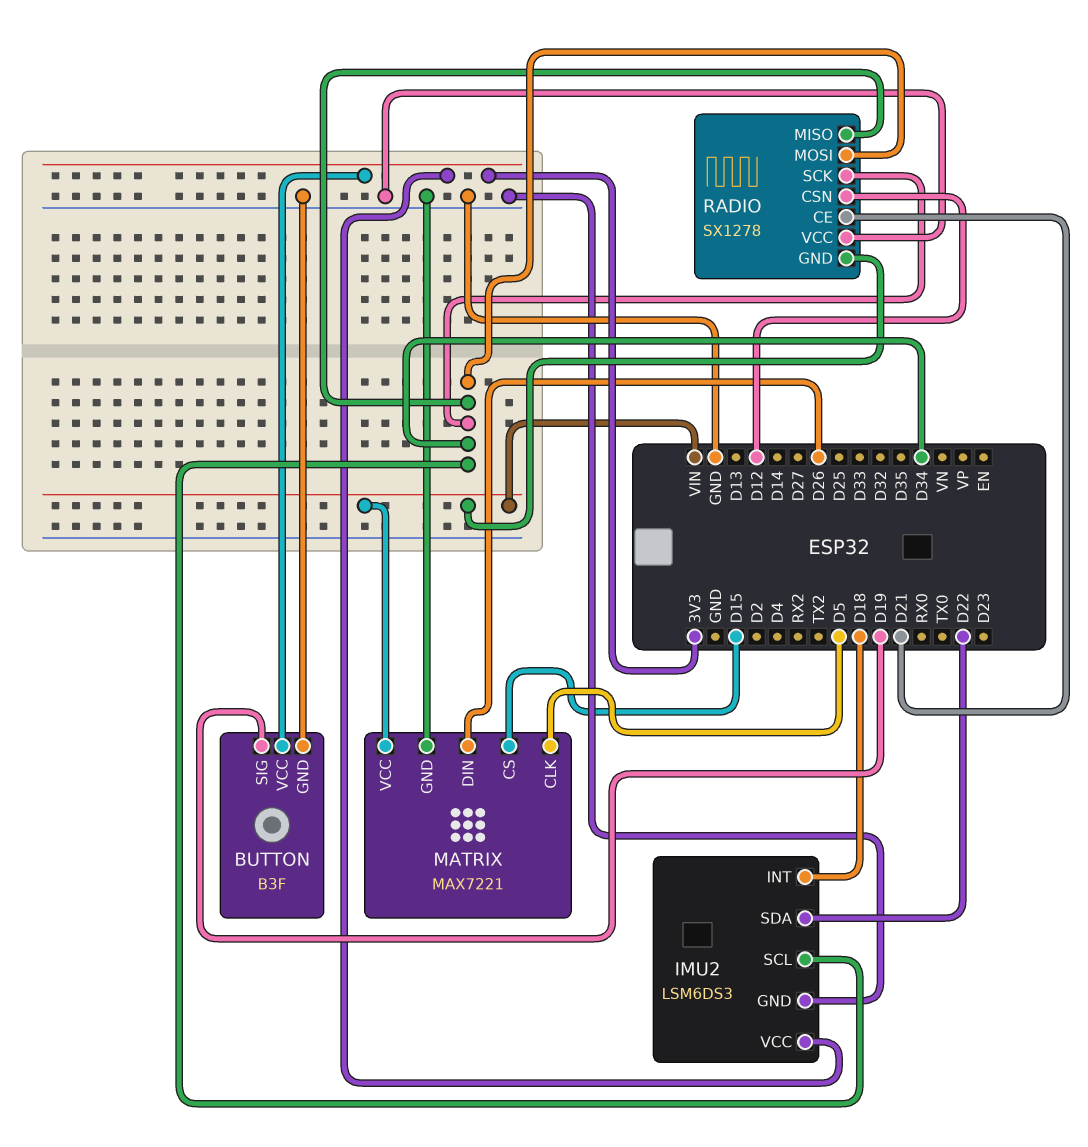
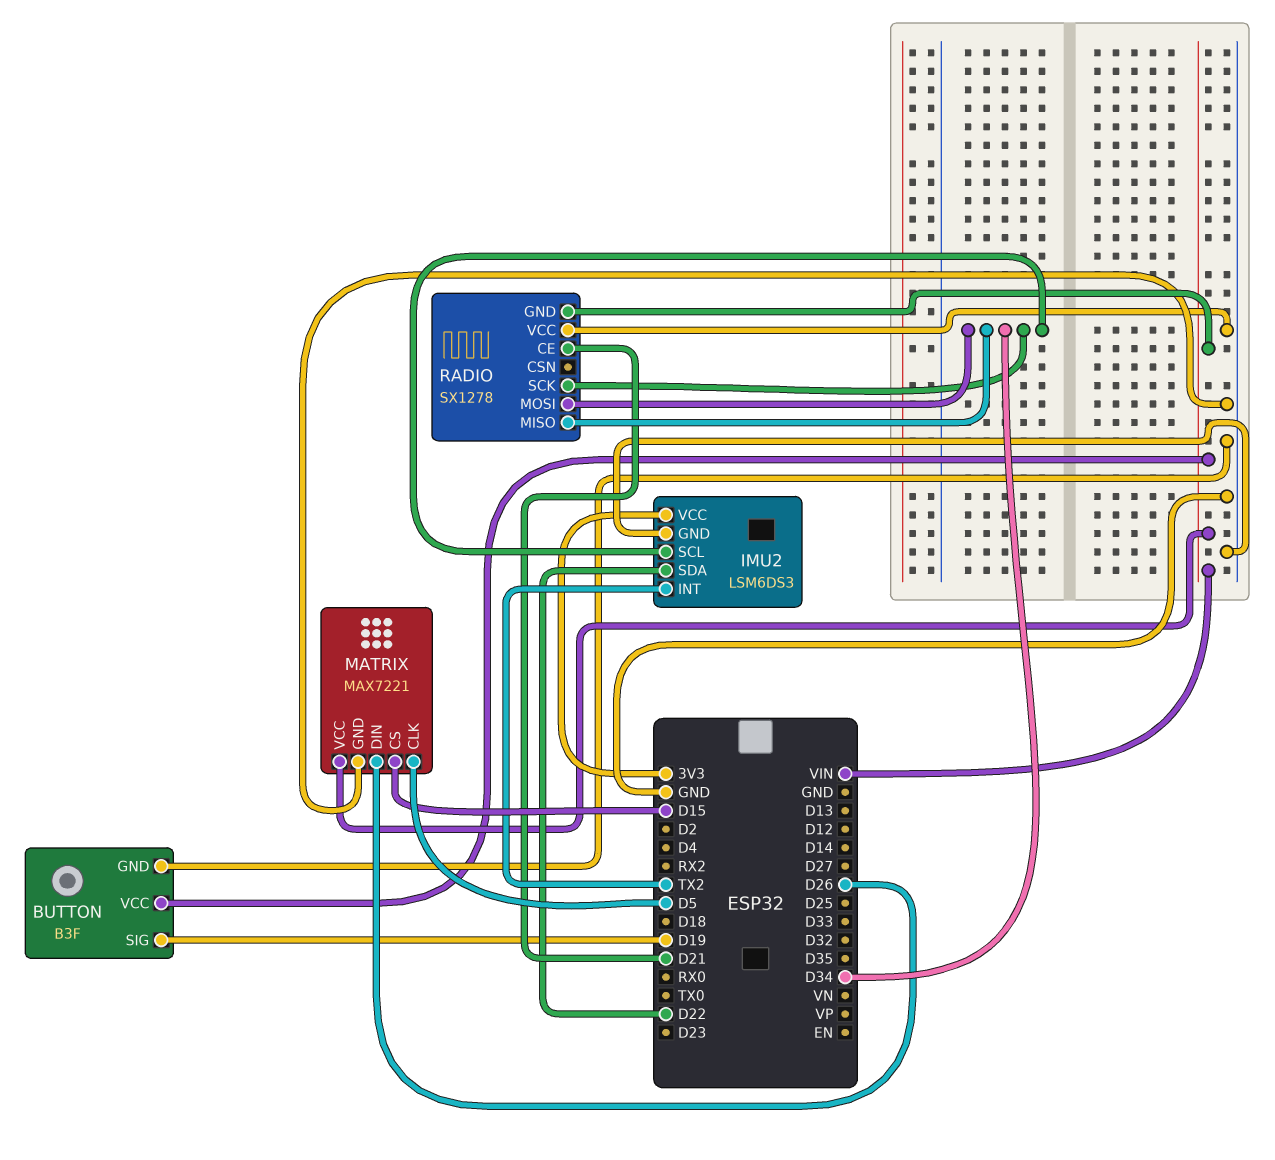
BUTTON pin VCC: 3V3 -> VIN
IMU2 pin INT: D18 -> TX2
RADIO pin CSN: D12 -> none

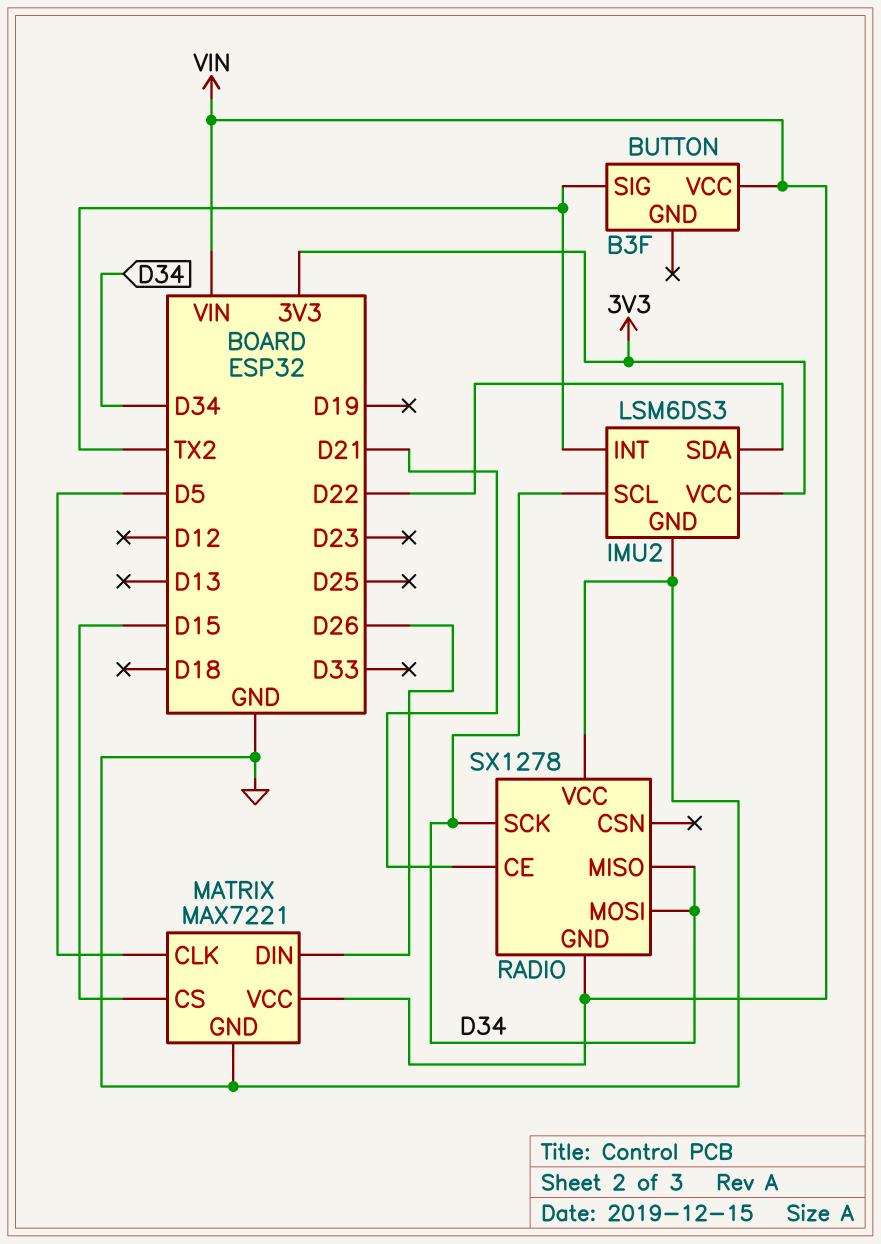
BUTTON pin GND: GND -> none
BUTTON pin SIG: D19 -> TX2

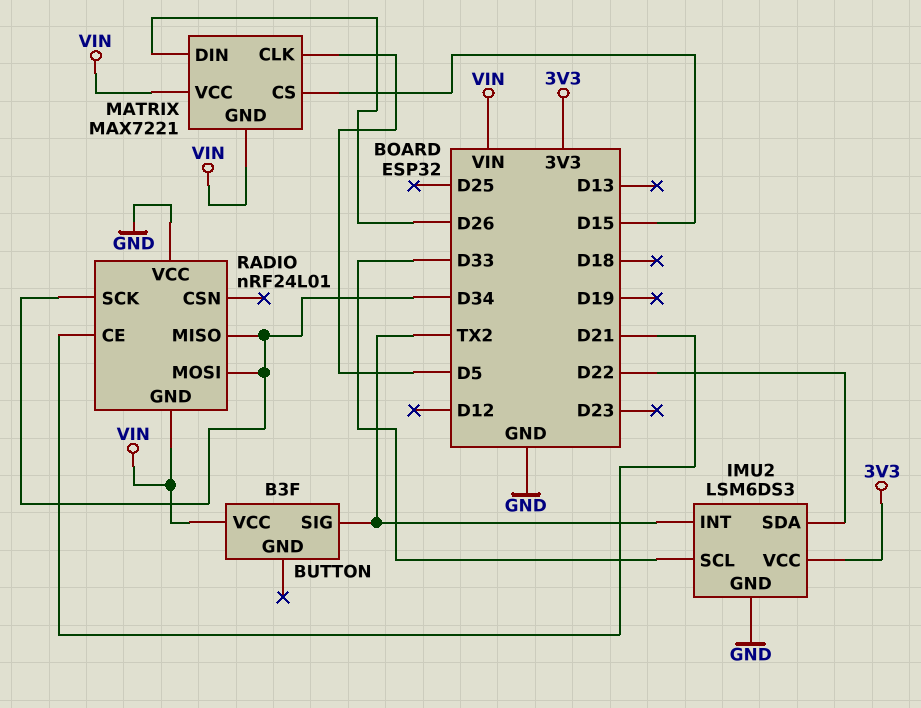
IMU2 pin SCL: D34 -> D33
MATRIX pin GND: GND -> VIN
RADIO: SX1278 -> nRF24L01

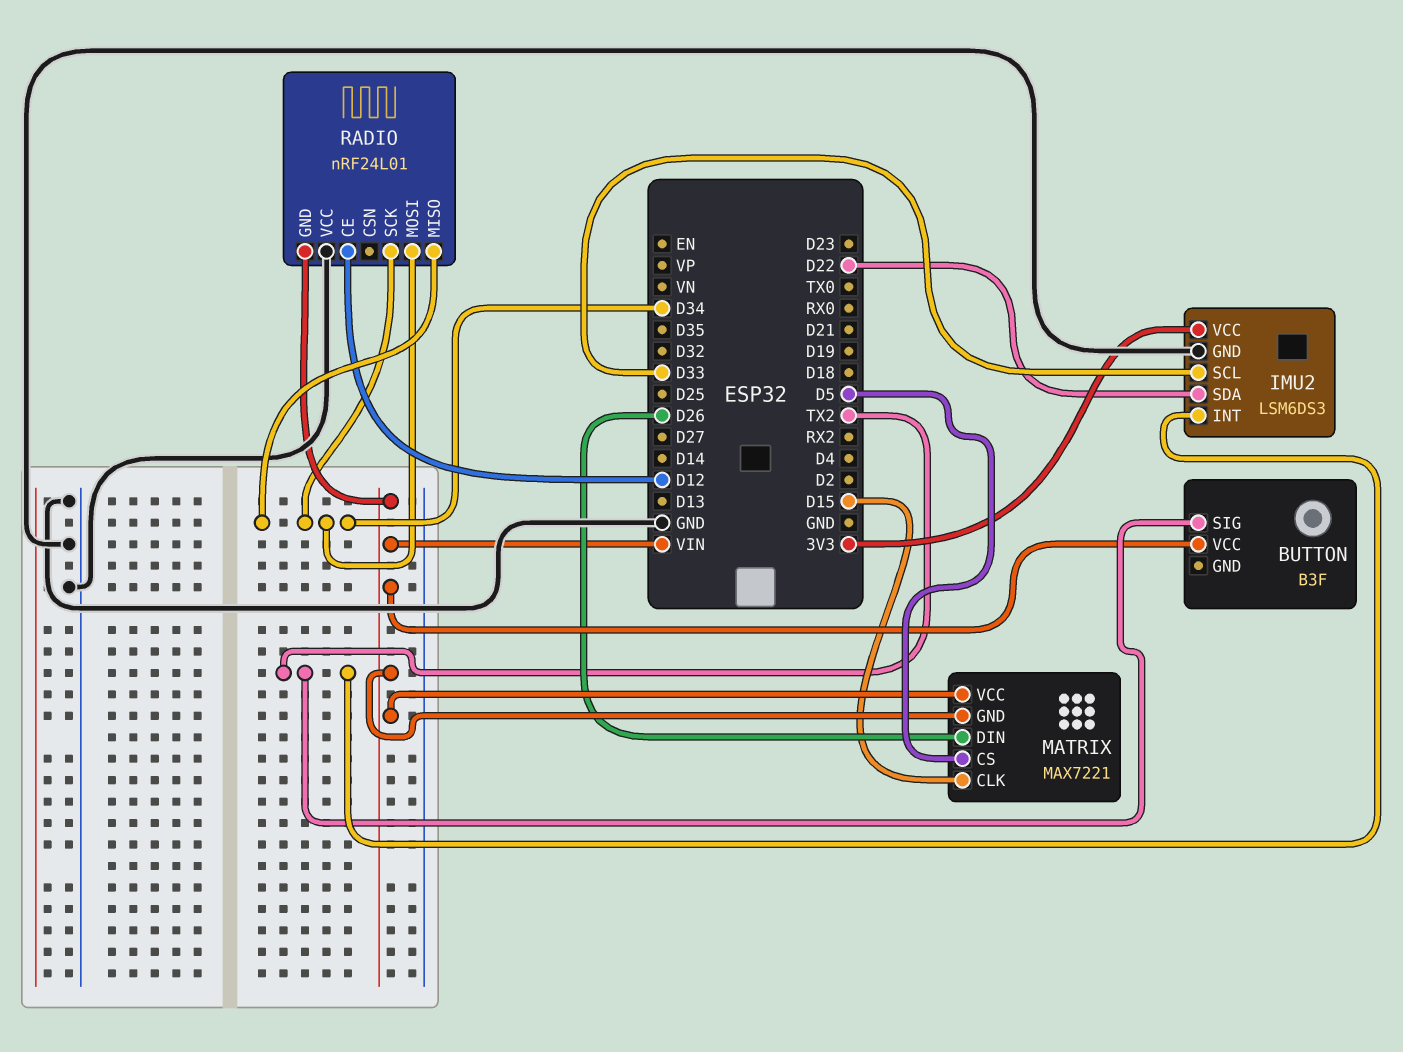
MATRIX pin CLK: D5 -> D15
MATRIX pin CS: D15 -> D5
RADIO pin CE: D21 -> D12

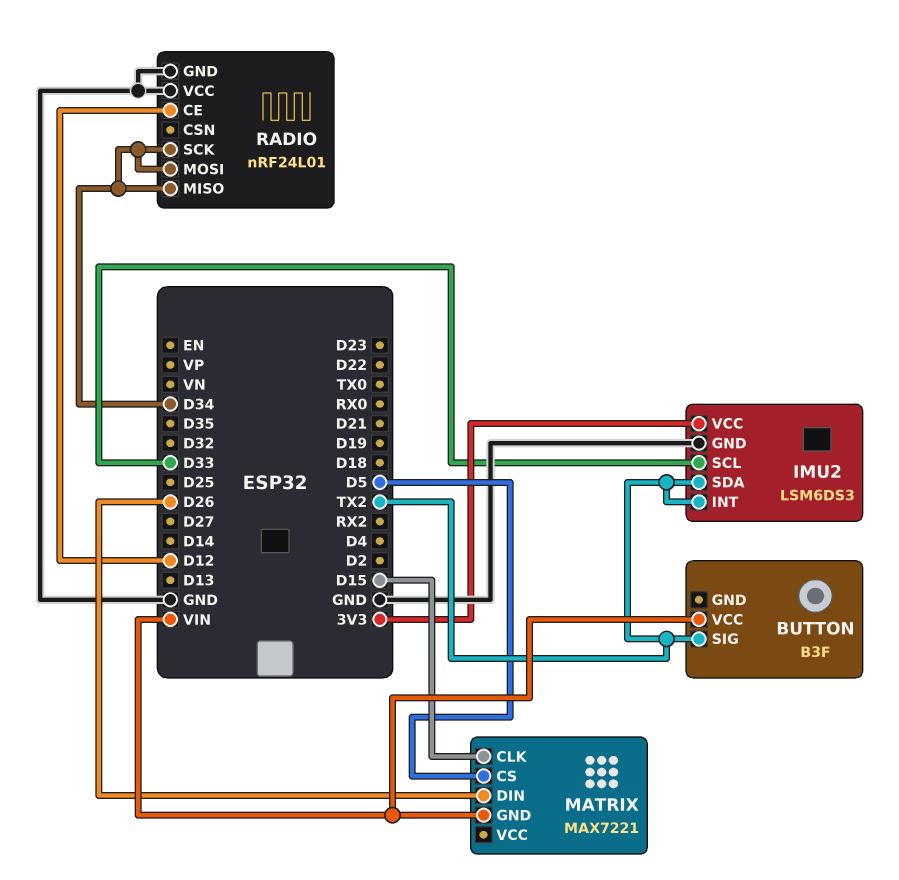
IMU2 pin SDA: D22 -> TX2
MATRIX pin VCC: VIN -> none
RADIO pin GND: VIN -> GND

